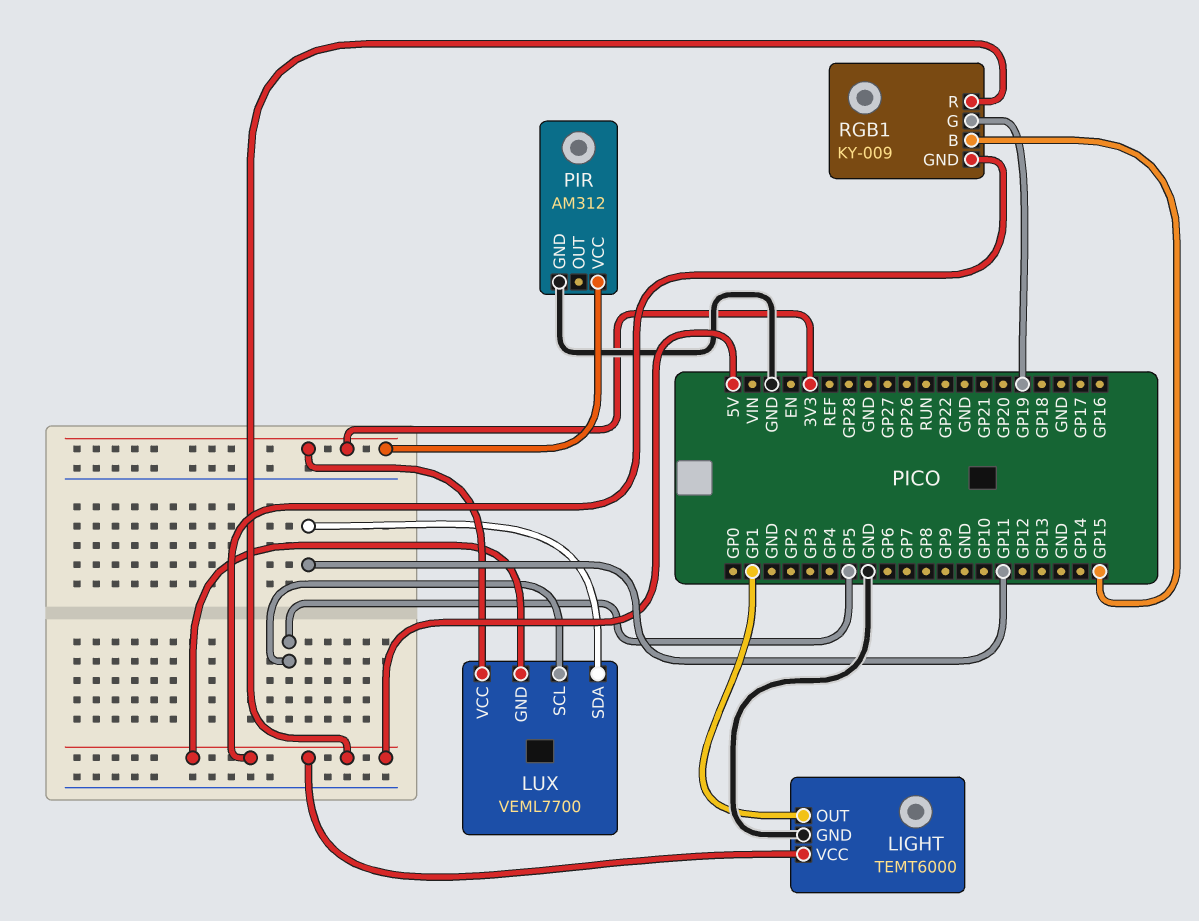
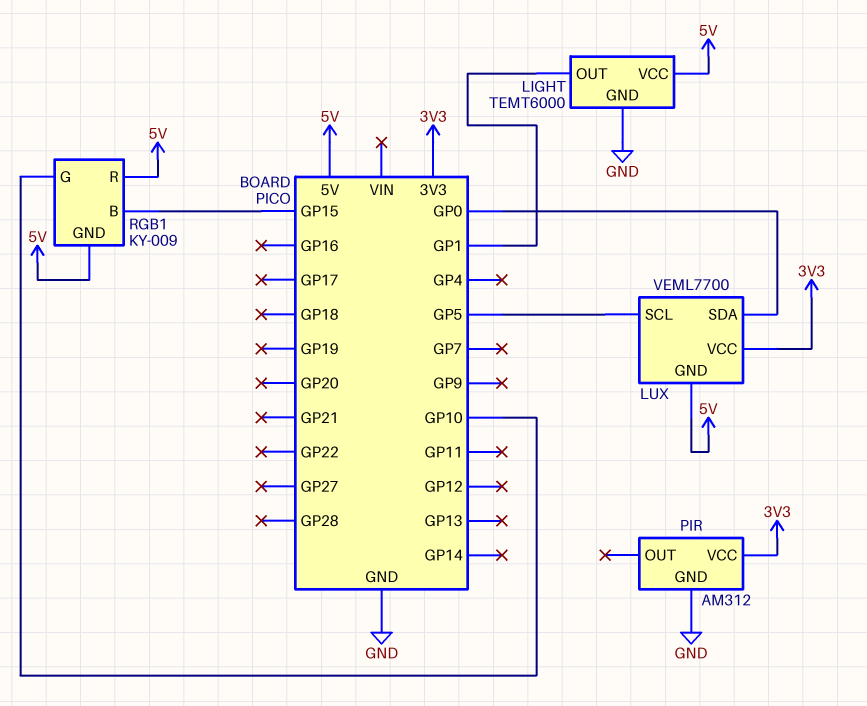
LUX pin SDA: GP11 -> GP0
RGB1 pin G: GP19 -> GP10

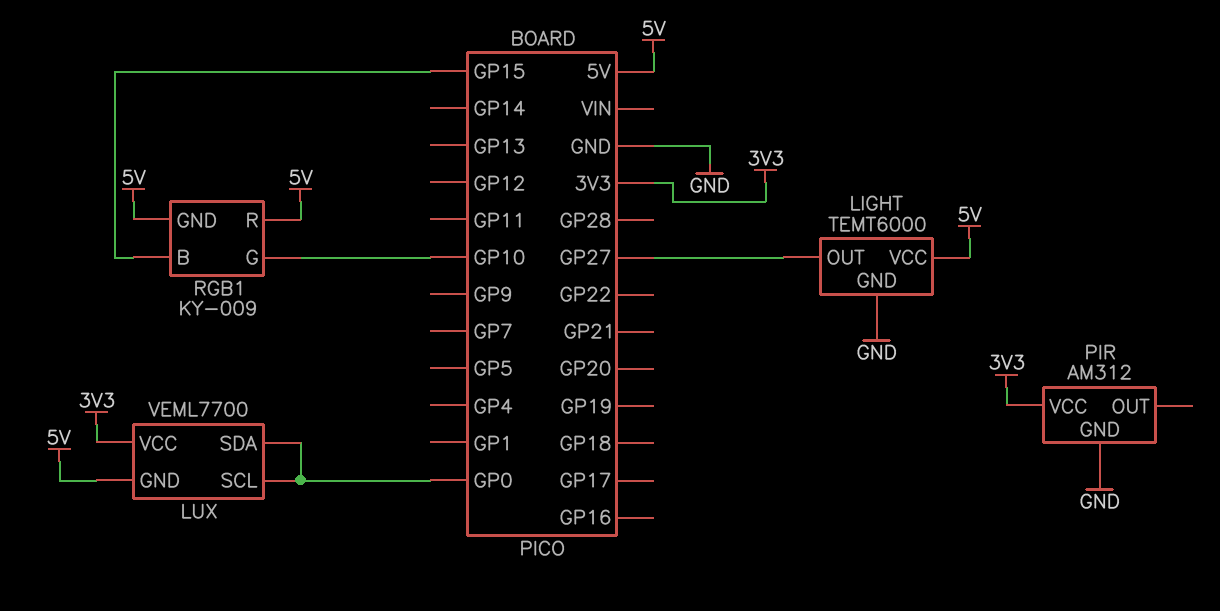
LIGHT pin OUT: GP1 -> GP27
LUX pin SCL: GP5 -> GP0

